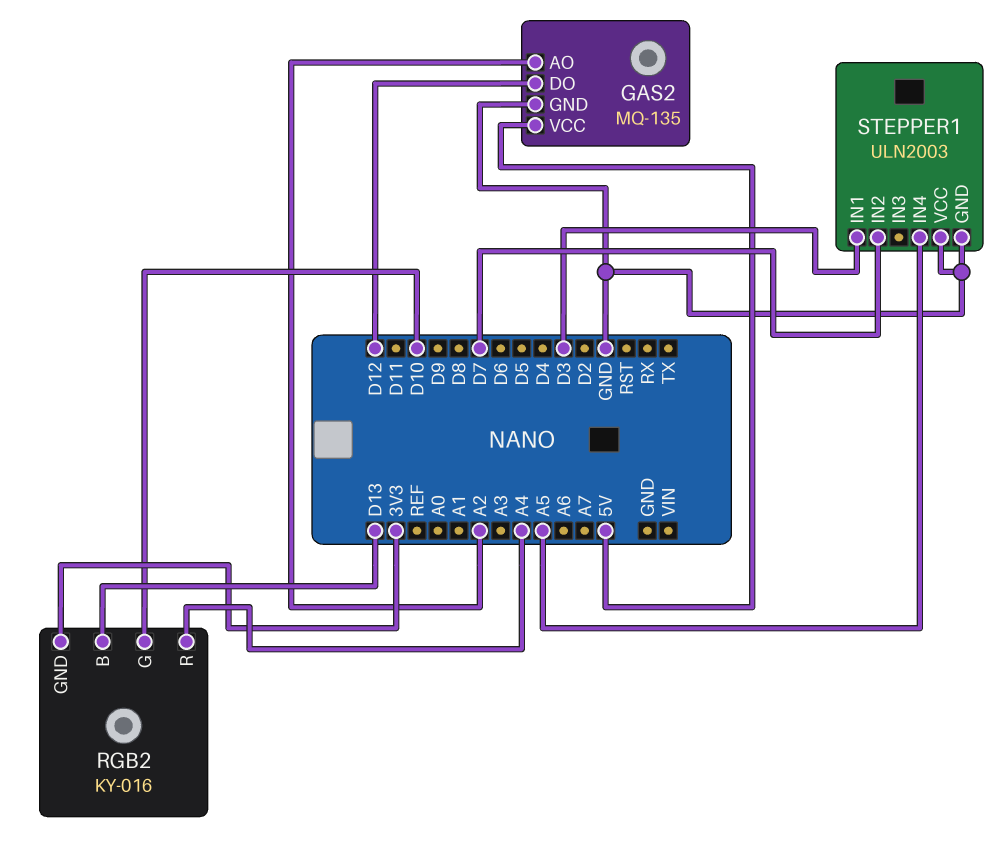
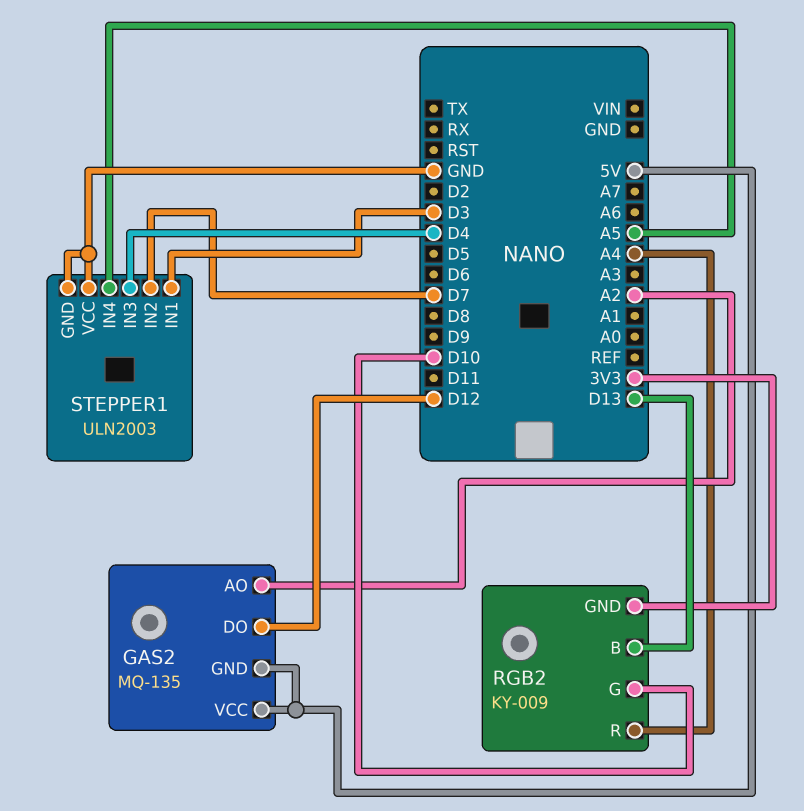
GAS2 pin GND: GND -> 5V
RGB2: KY-016 -> KY-009
STEPPER1 pin IN3: none -> D4

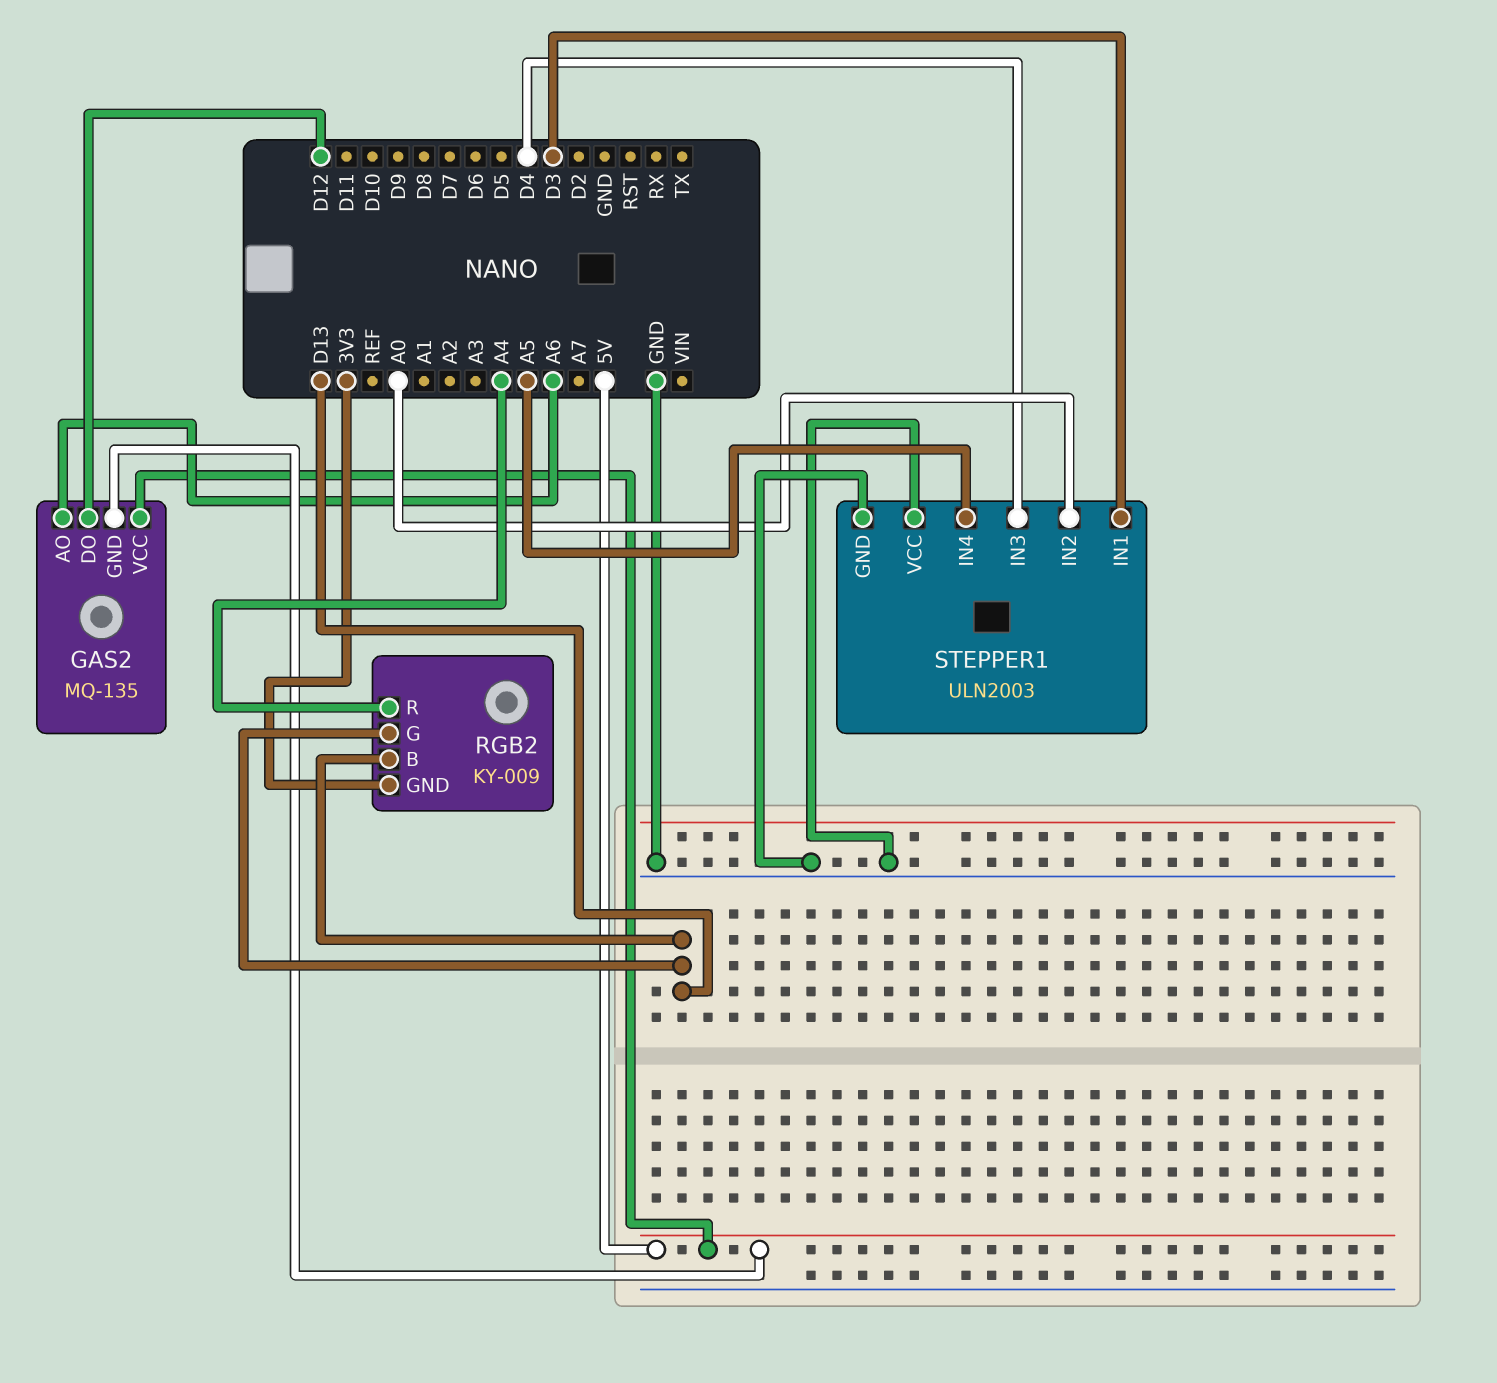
GAS2 pin AO: A2 -> A6
RGB2 pin G: D10 -> D13
STEPPER1 pin IN2: D7 -> A0

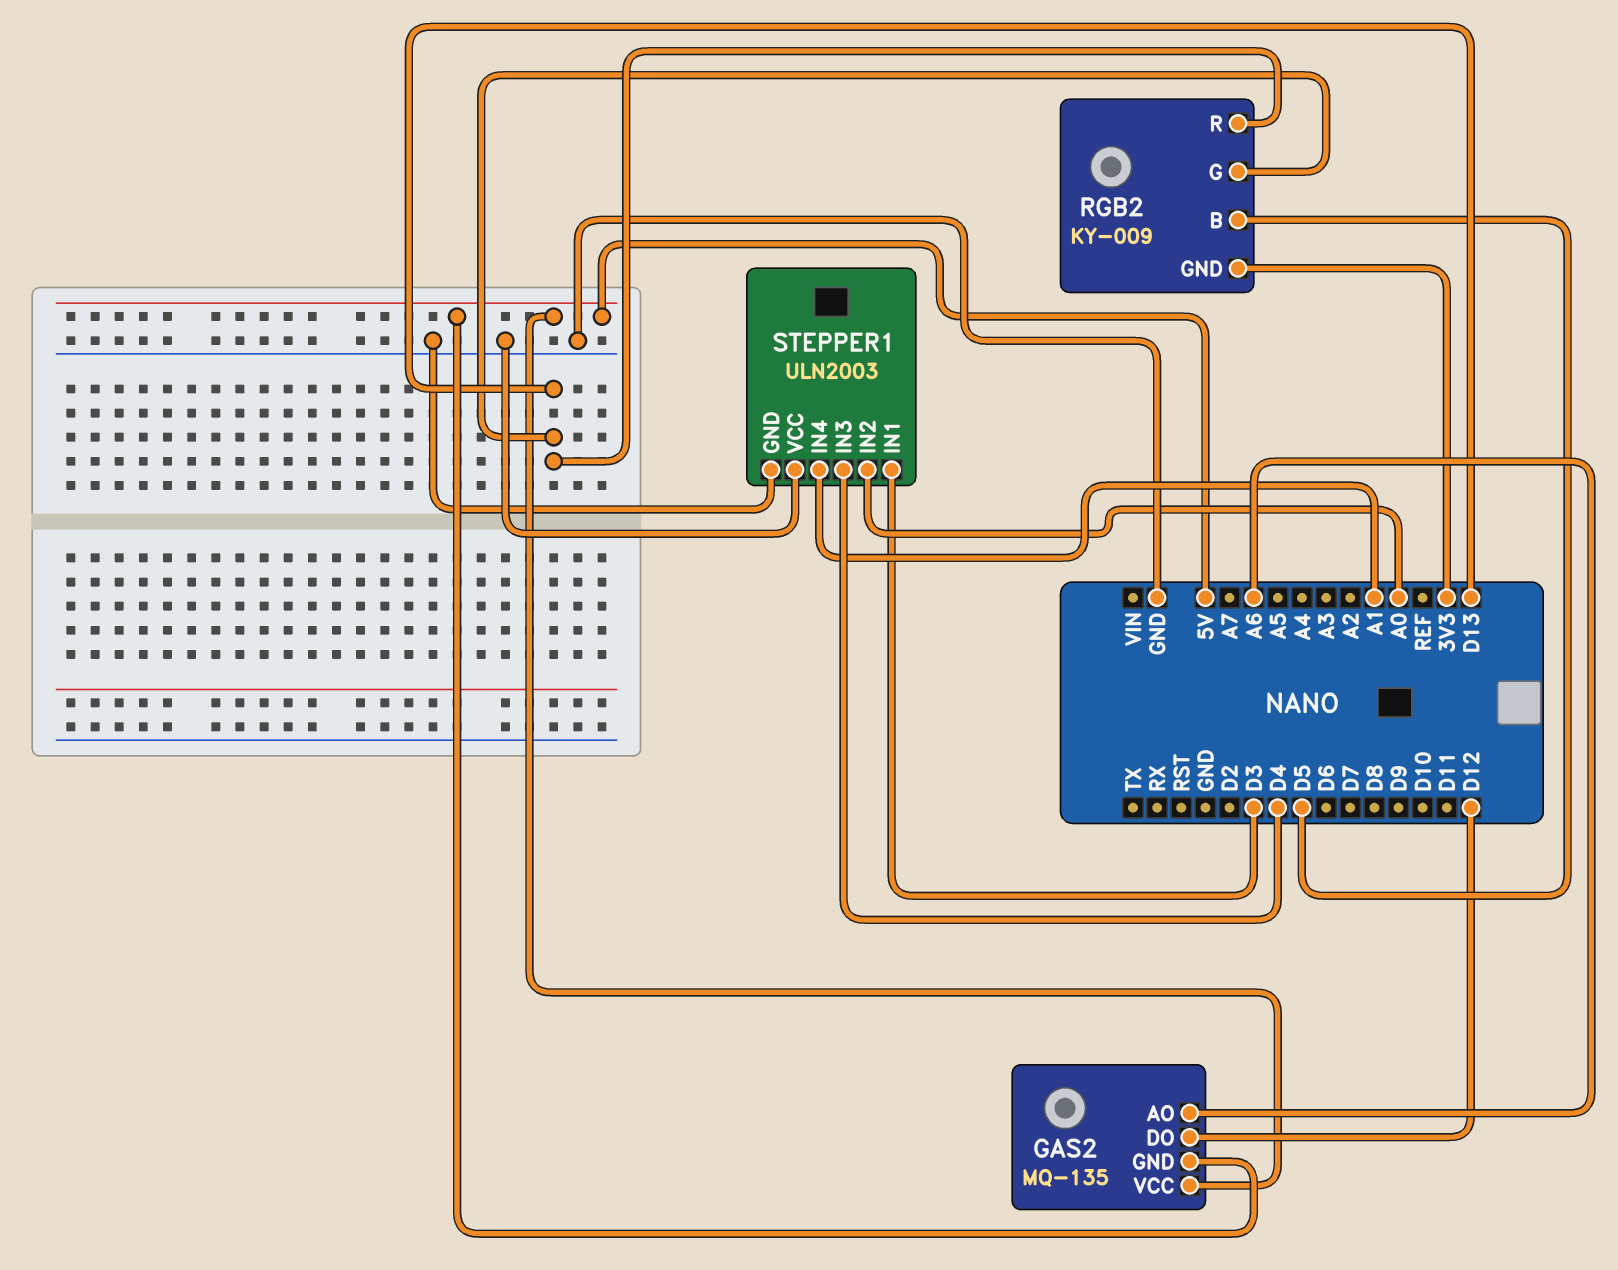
RGB2 pin B: D13 -> D5
RGB2 pin R: A4 -> D13
STEPPER1 pin IN4: A5 -> A1

